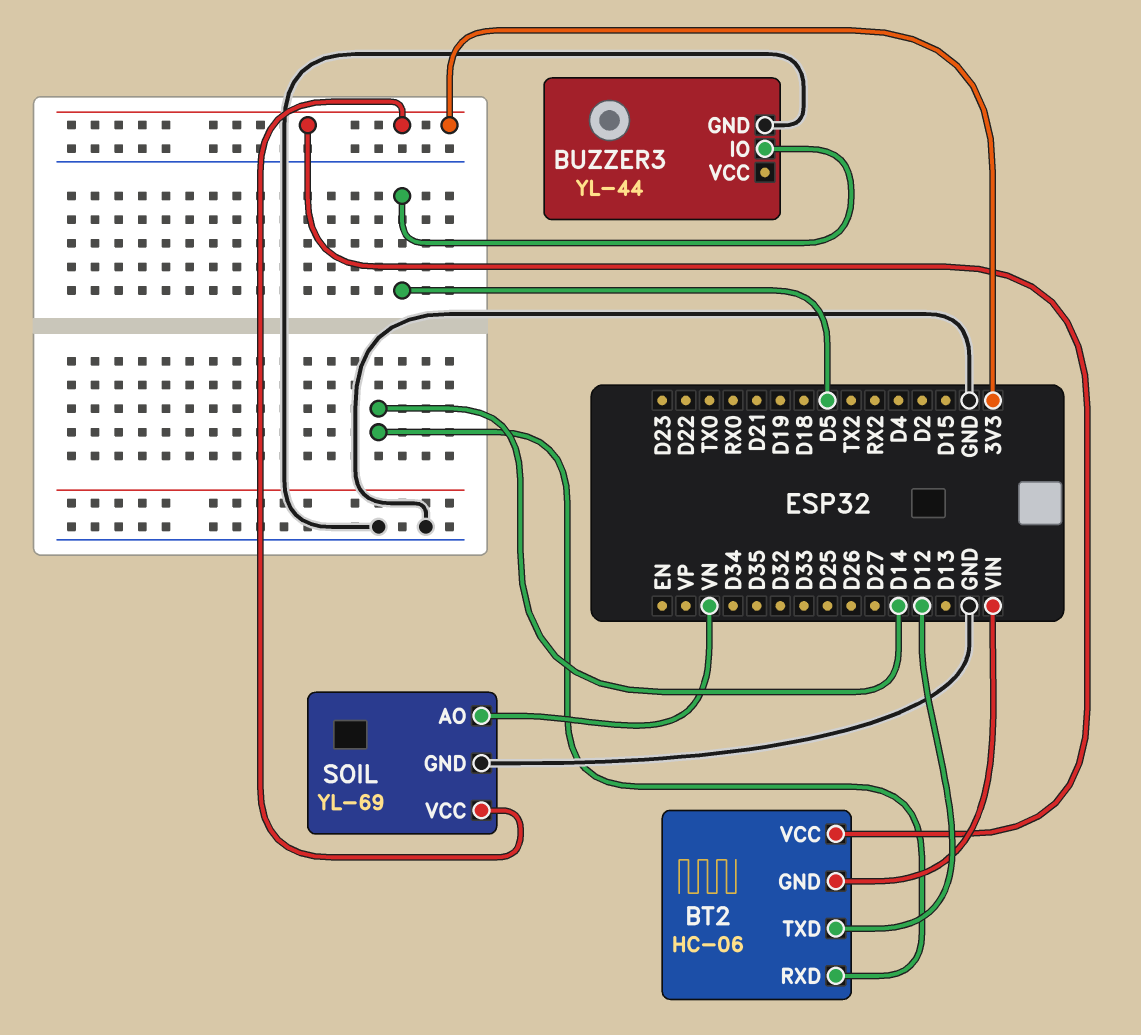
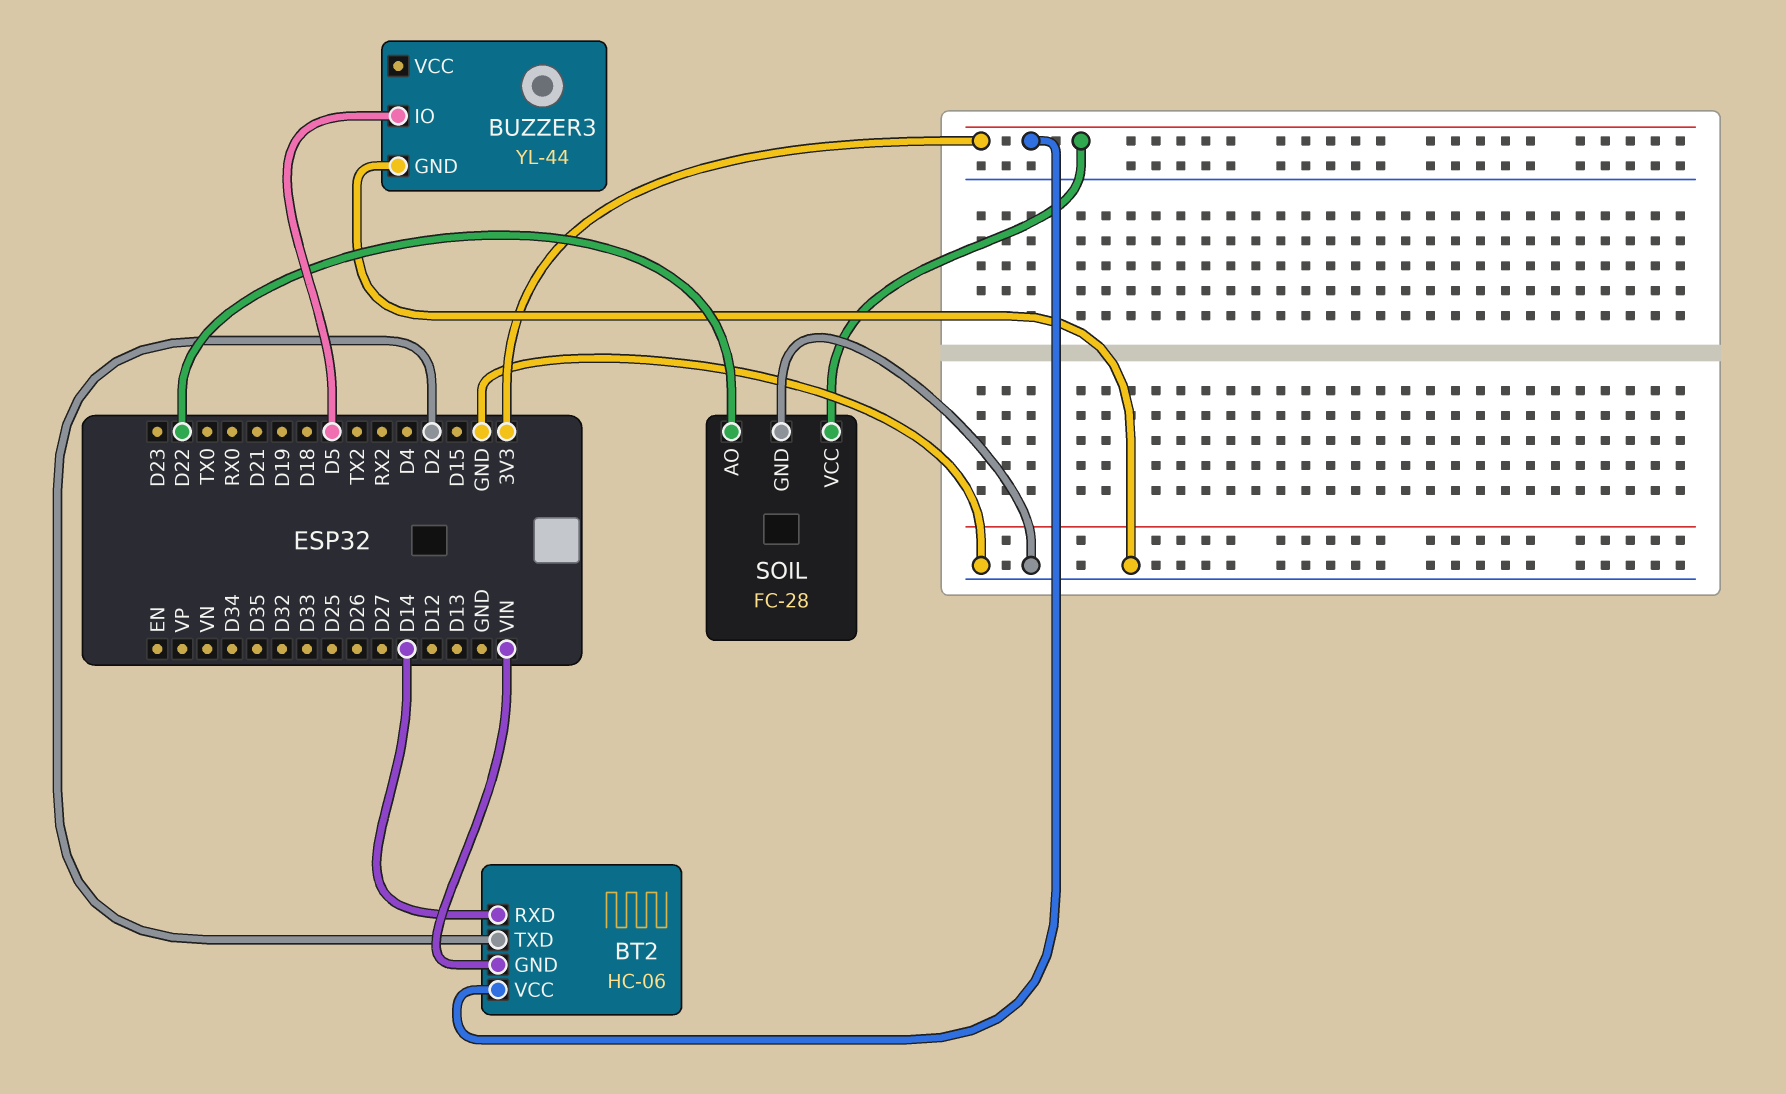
BT2 pin TXD: D12 -> D2
SOIL: YL-69 -> FC-28
SOIL pin AO: VN -> D22

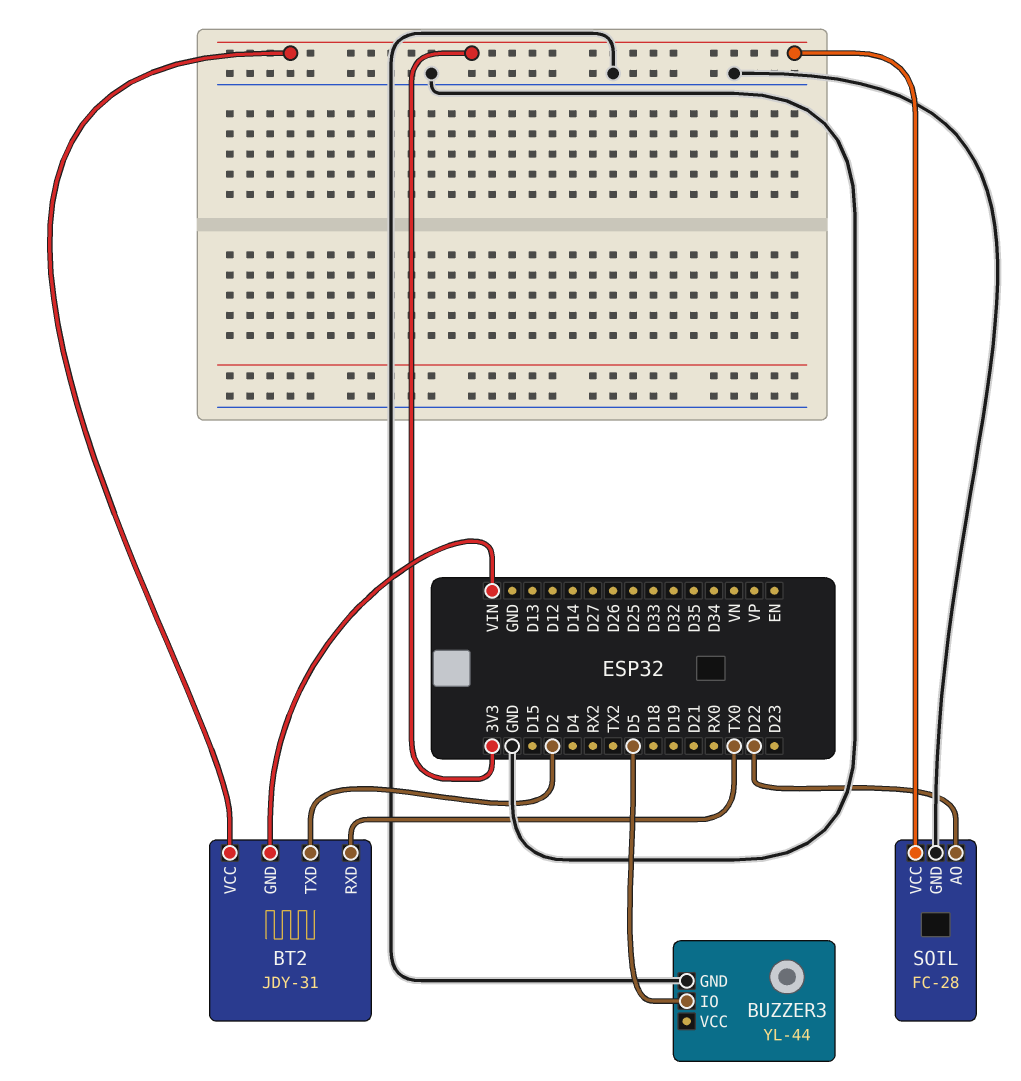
BT2: HC-06 -> JDY-31
BT2 pin RXD: D14 -> TX0

